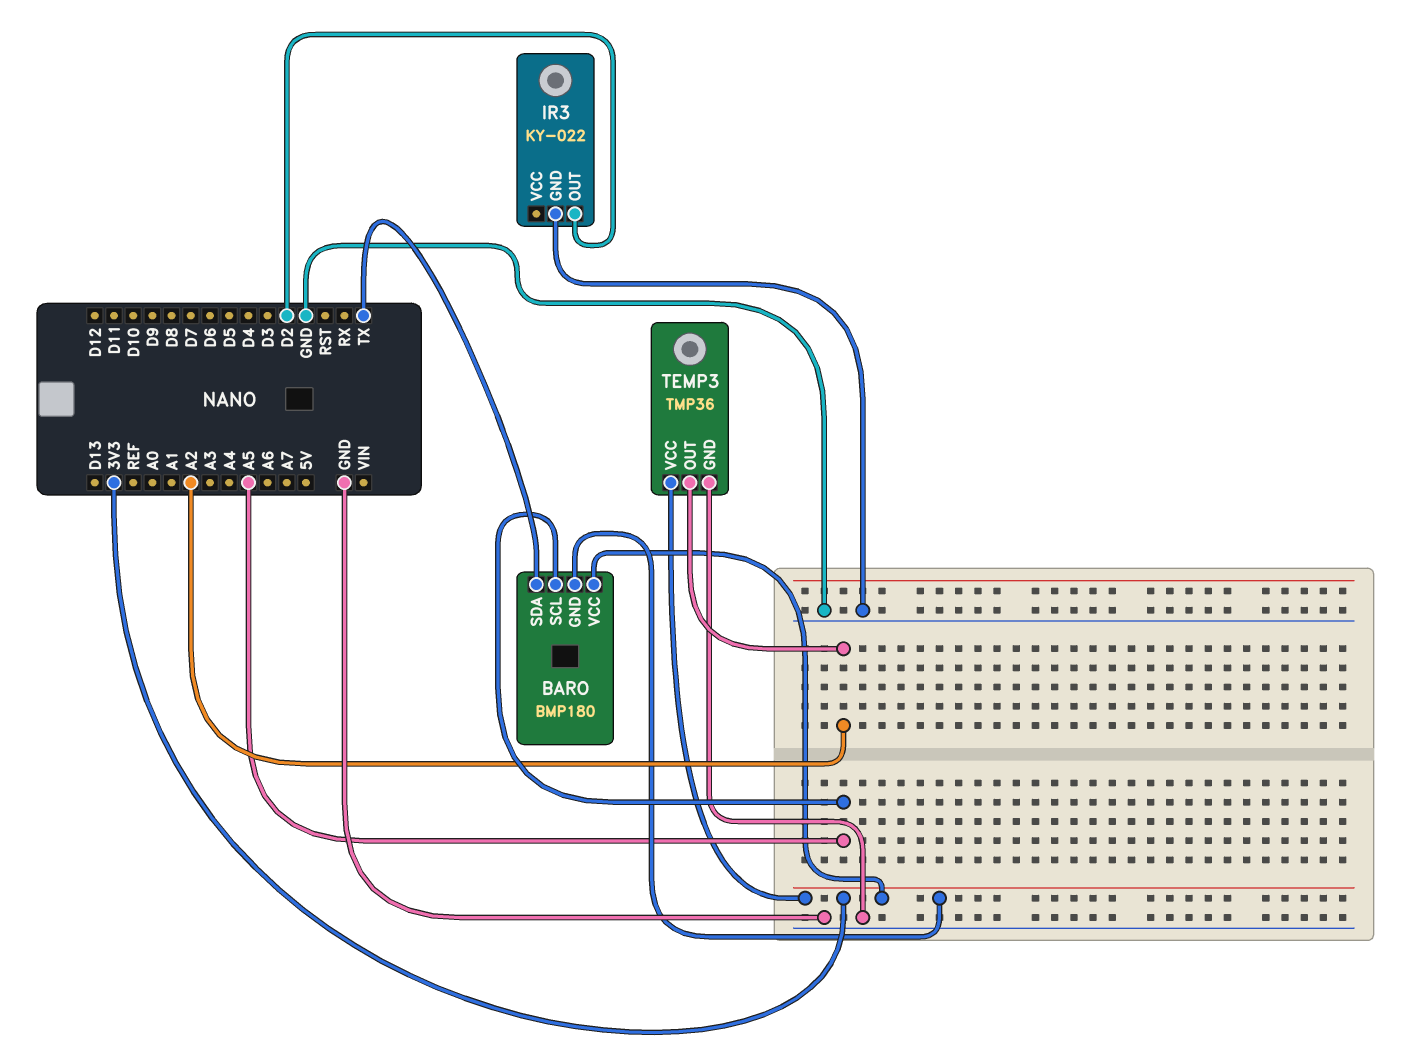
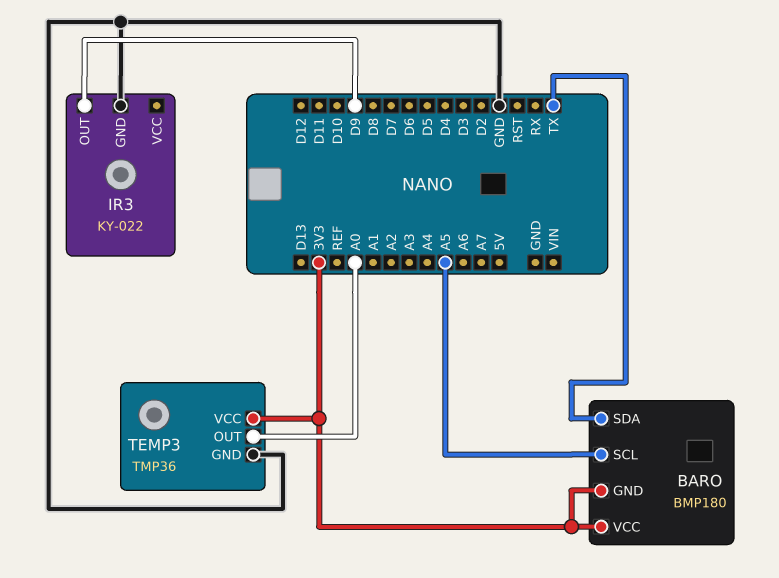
IR3 pin OUT: D2 -> D9
TEMP3 pin OUT: A2 -> A0

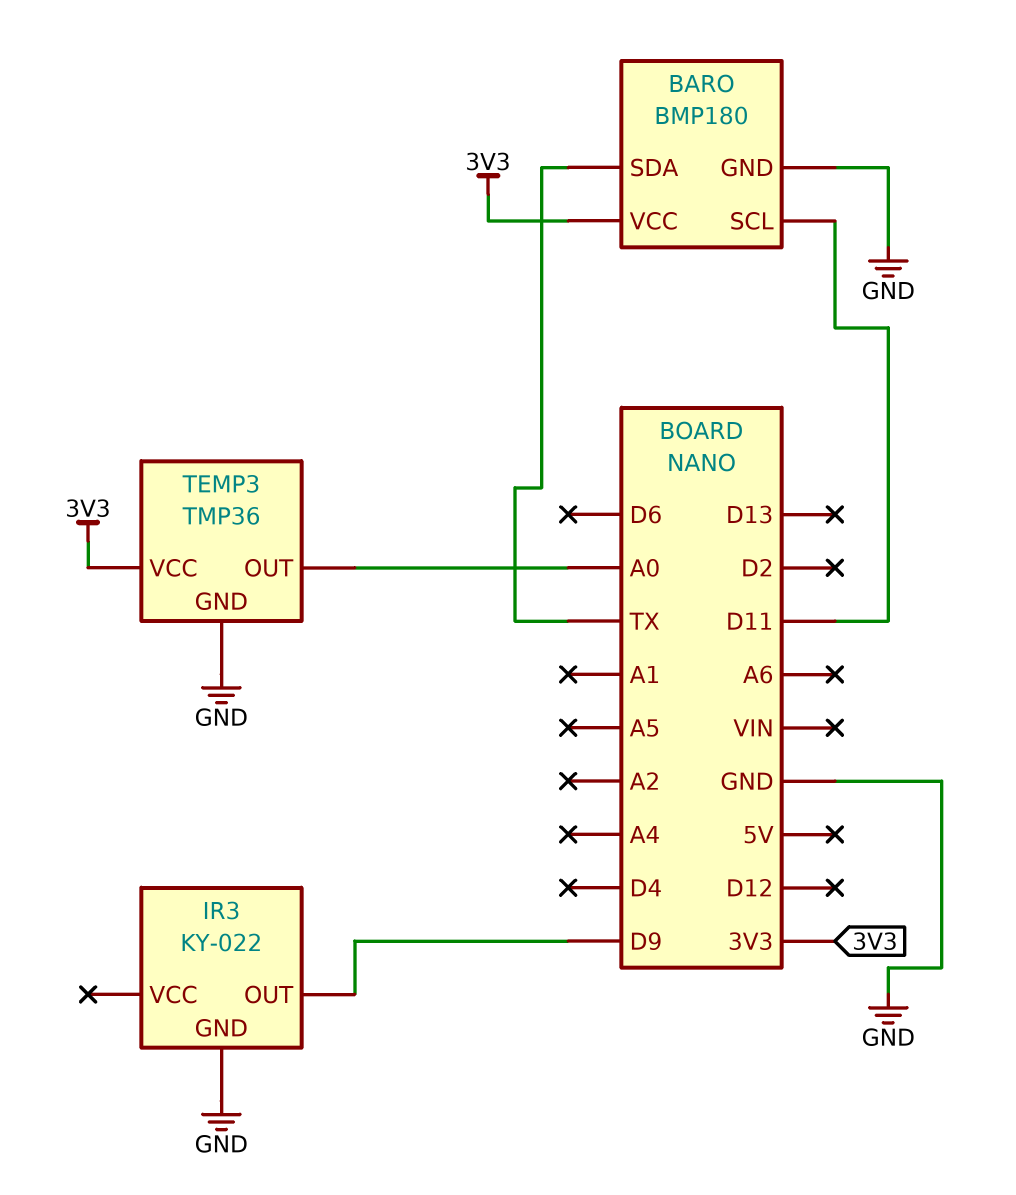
BARO pin GND: 3V3 -> GND
BARO pin SCL: A5 -> D11

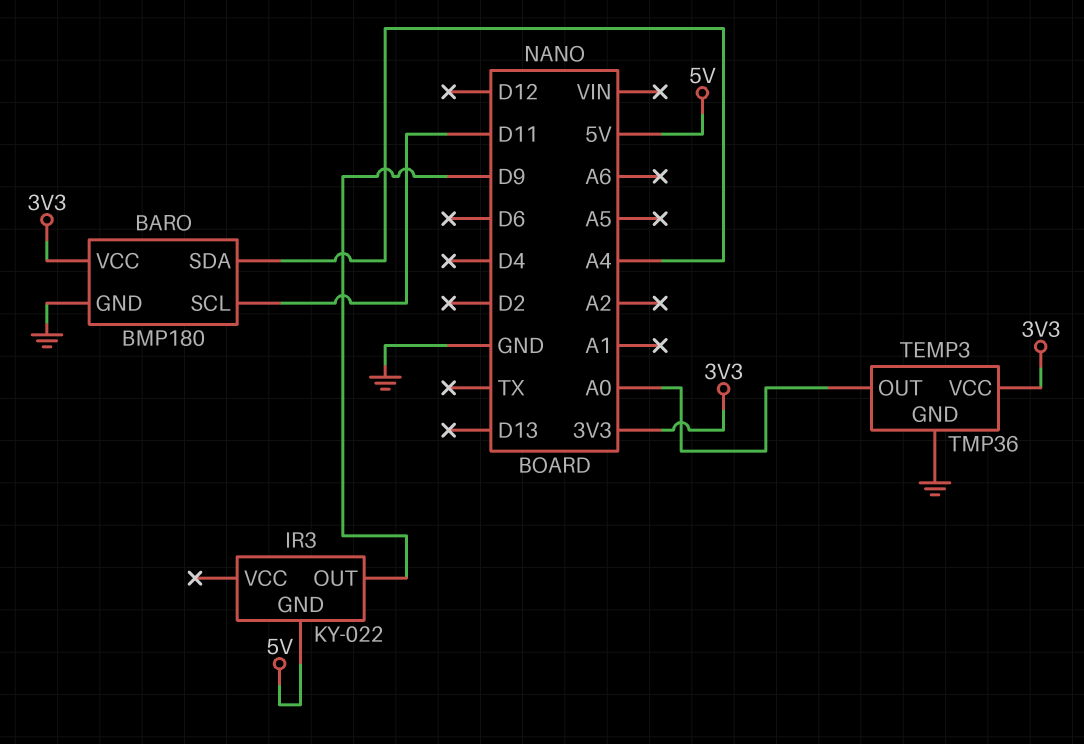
BARO pin SDA: TX -> A4
IR3 pin GND: GND -> 5V

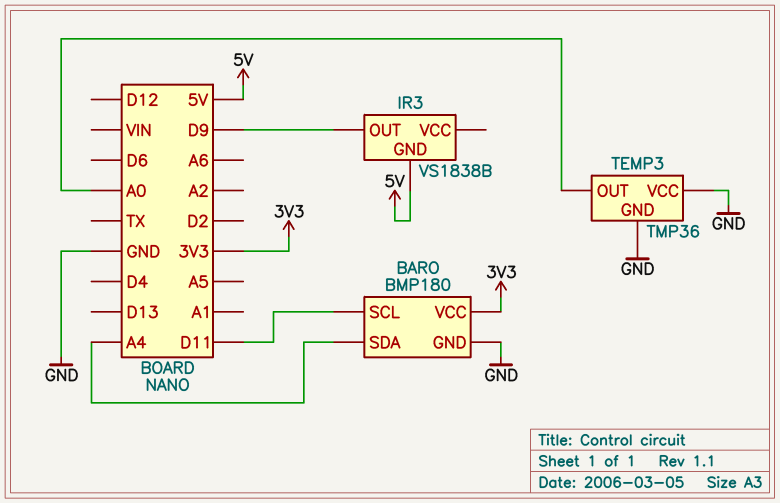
IR3: KY-022 -> VS1838B
TEMP3 pin VCC: 3V3 -> GND

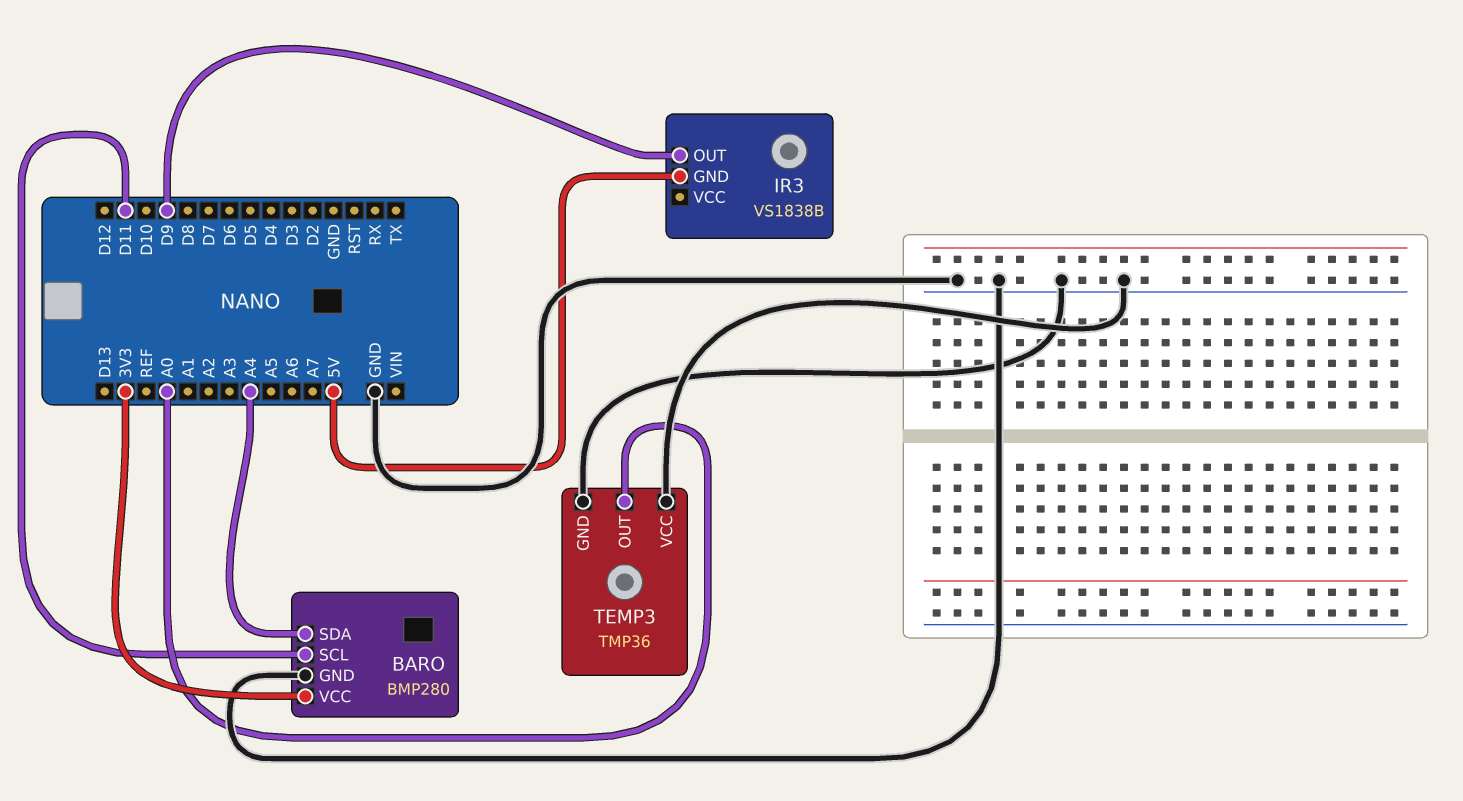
BARO: BMP180 -> BMP280

